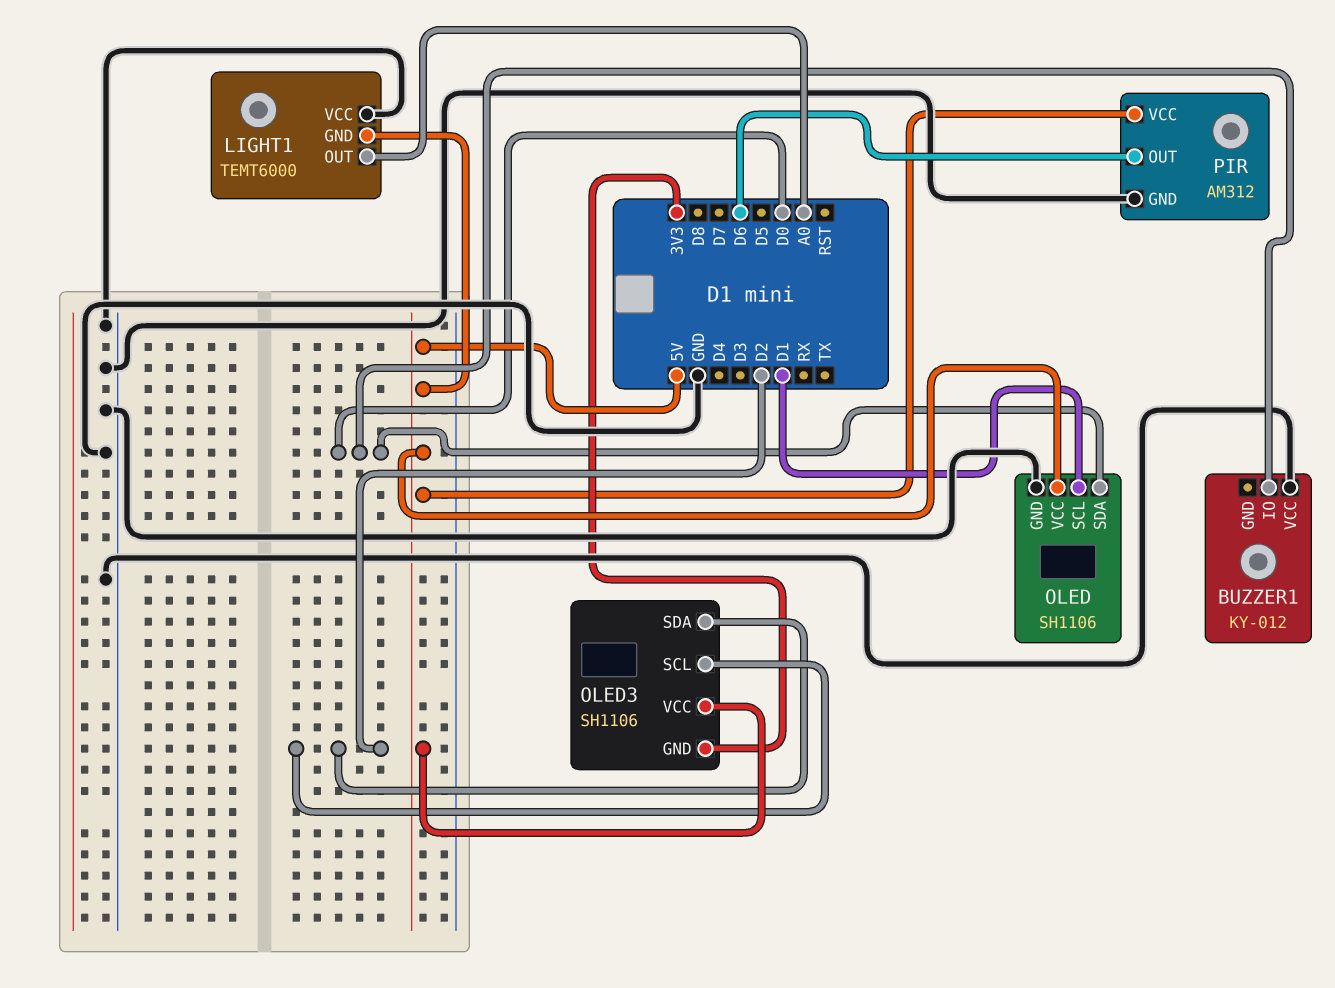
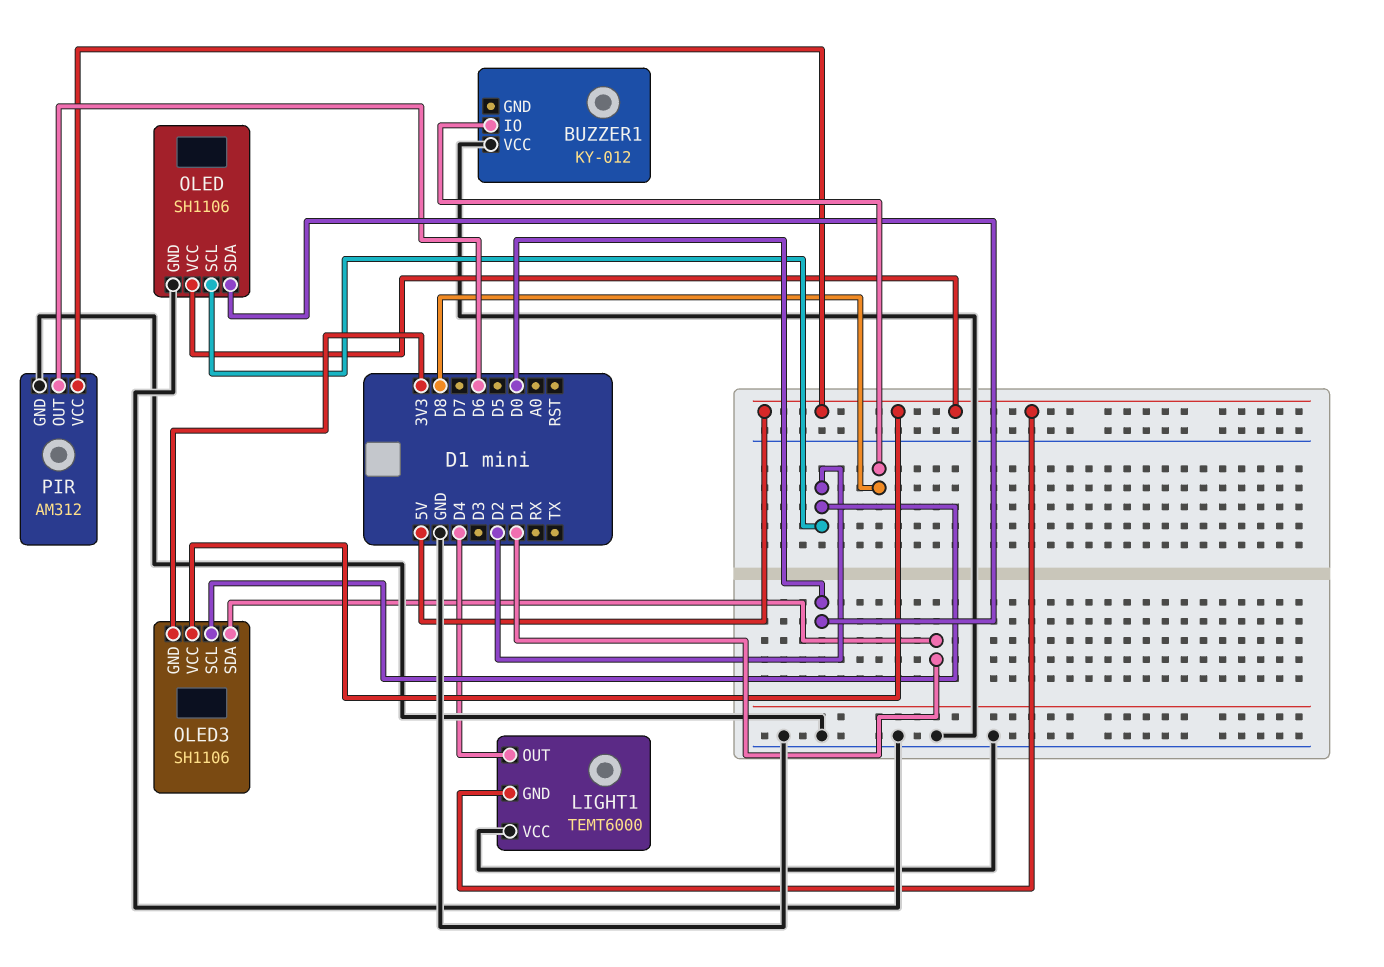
BUZZER1 pin IO: D0 -> D8
LIGHT1 pin OUT: A0 -> D4
OLED pin SCL: D1 -> D2
OLED3 pin SDA: D2 -> D1

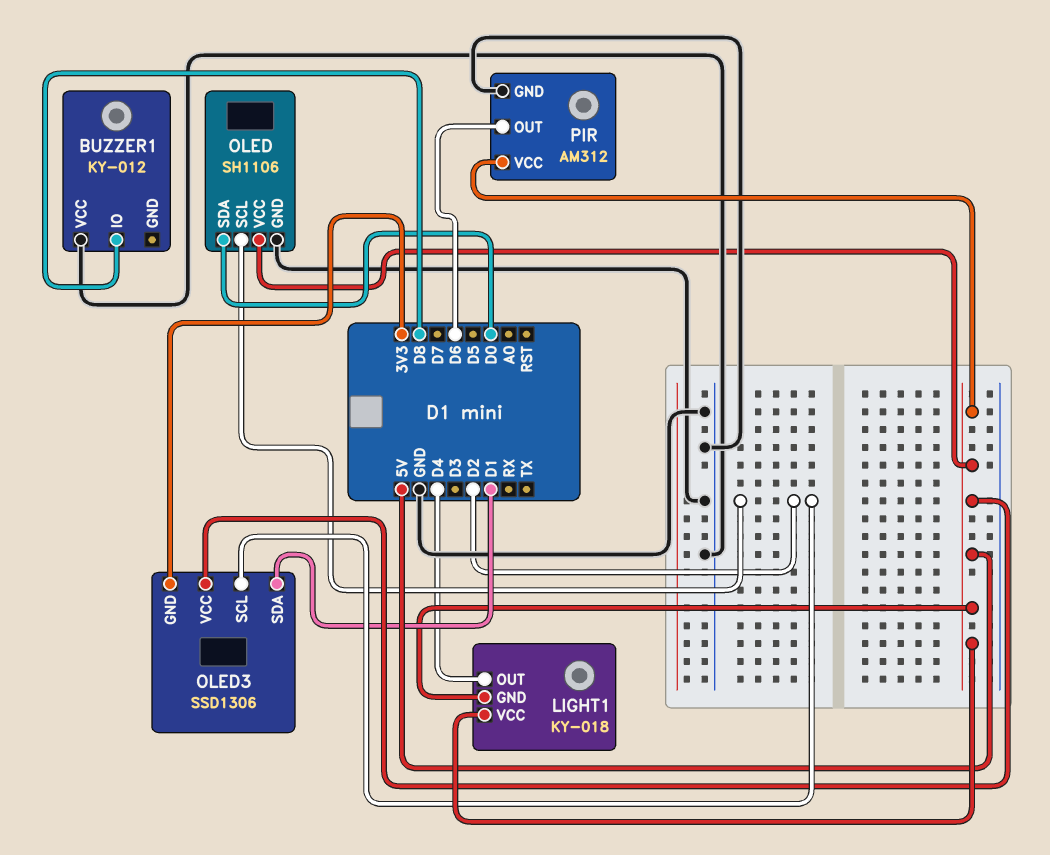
LIGHT1: TEMT6000 -> KY-018
LIGHT1 pin VCC: GND -> 5V
OLED3: SH1106 -> SSD1306

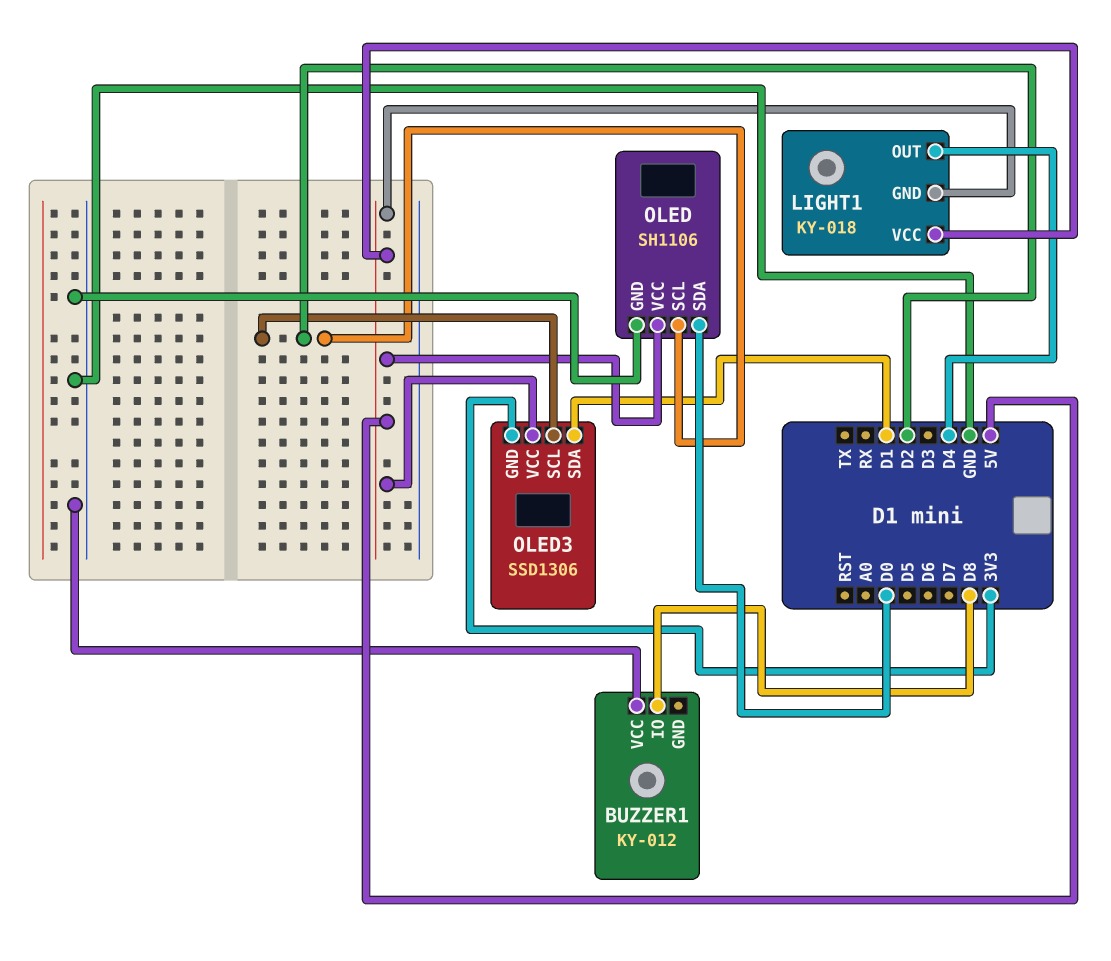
PIR: AM312 -> none
PIR pin GND: GND -> none
PIR pin OUT: D6 -> none
PIR pin VCC: 5V -> none

